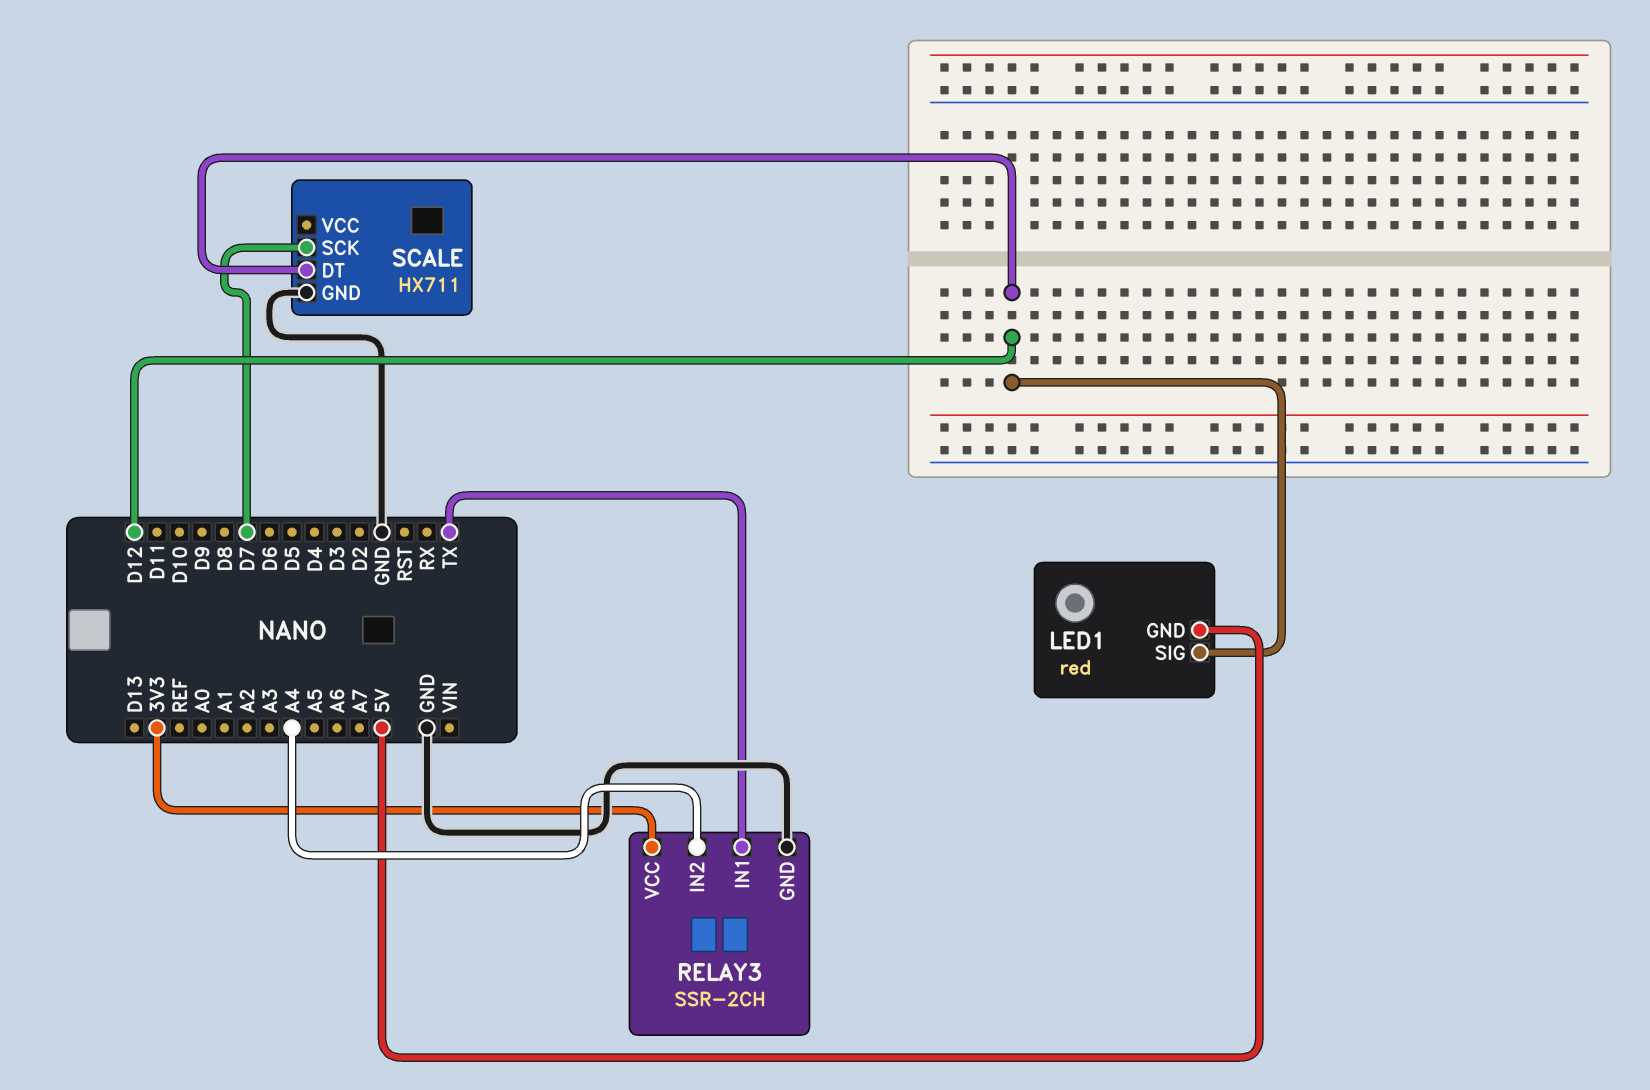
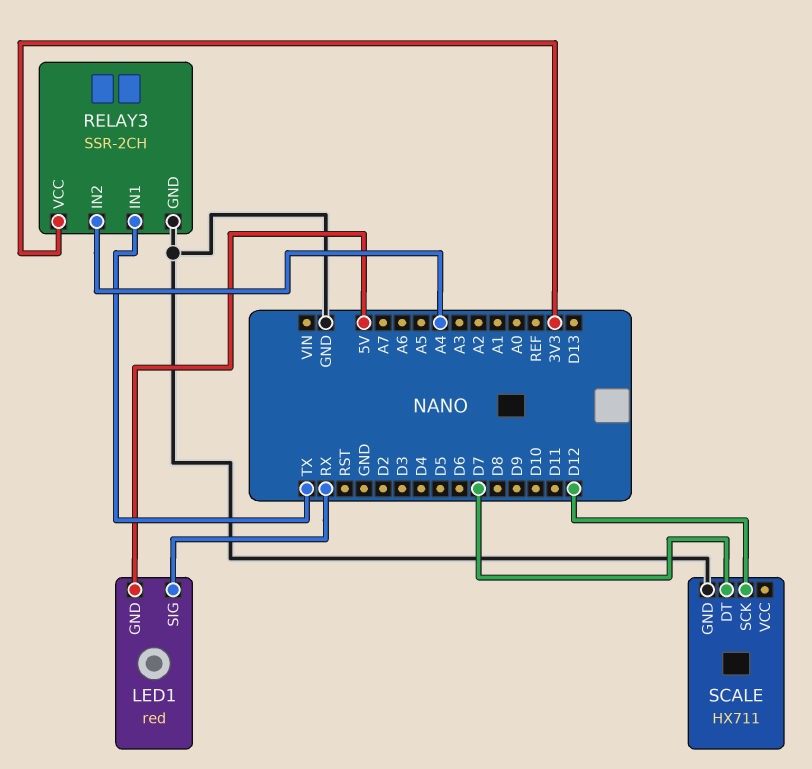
LED1 pin SIG: D12 -> RX
SCALE pin DT: D12 -> D7
SCALE pin SCK: D7 -> D12

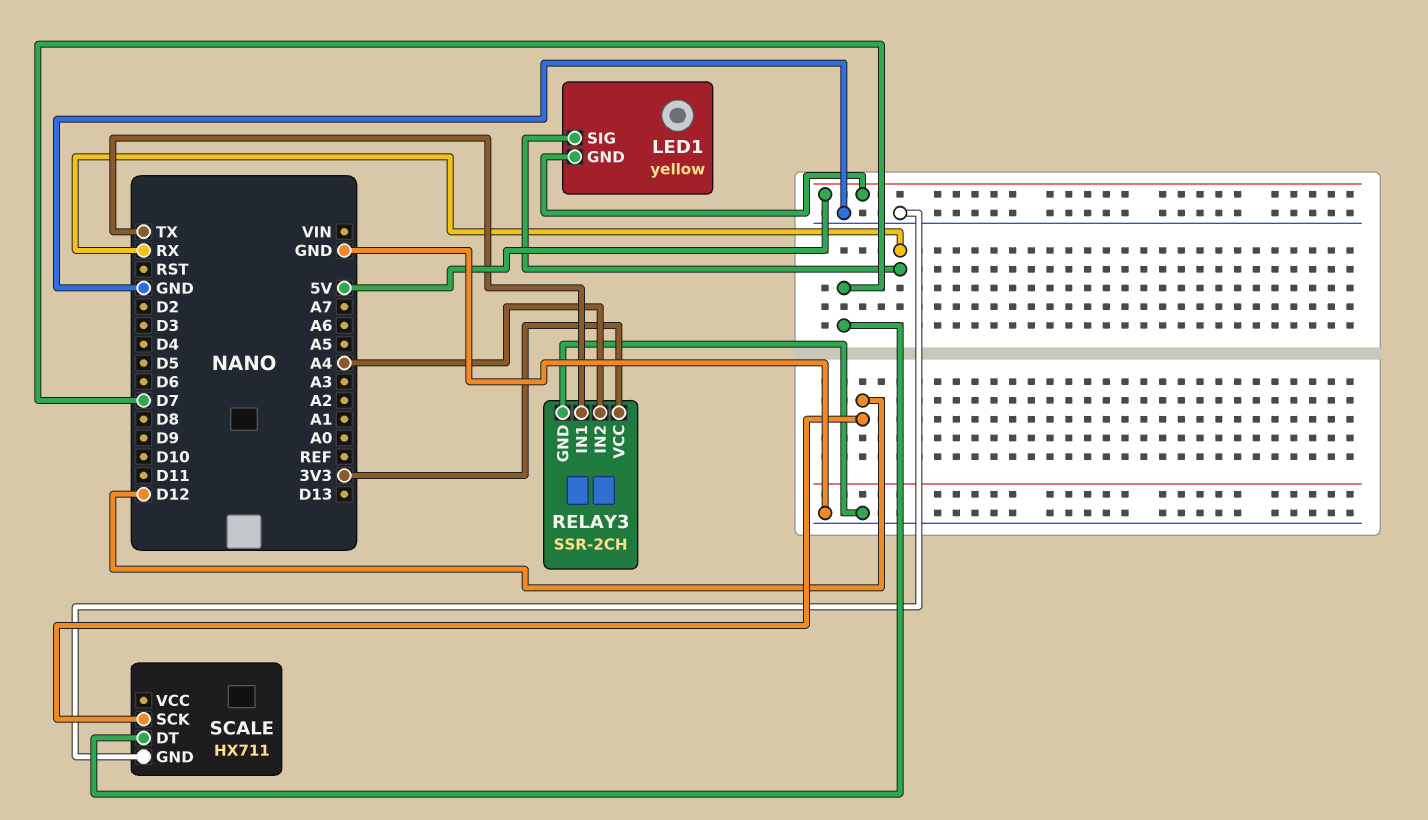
LED1: red -> yellow

